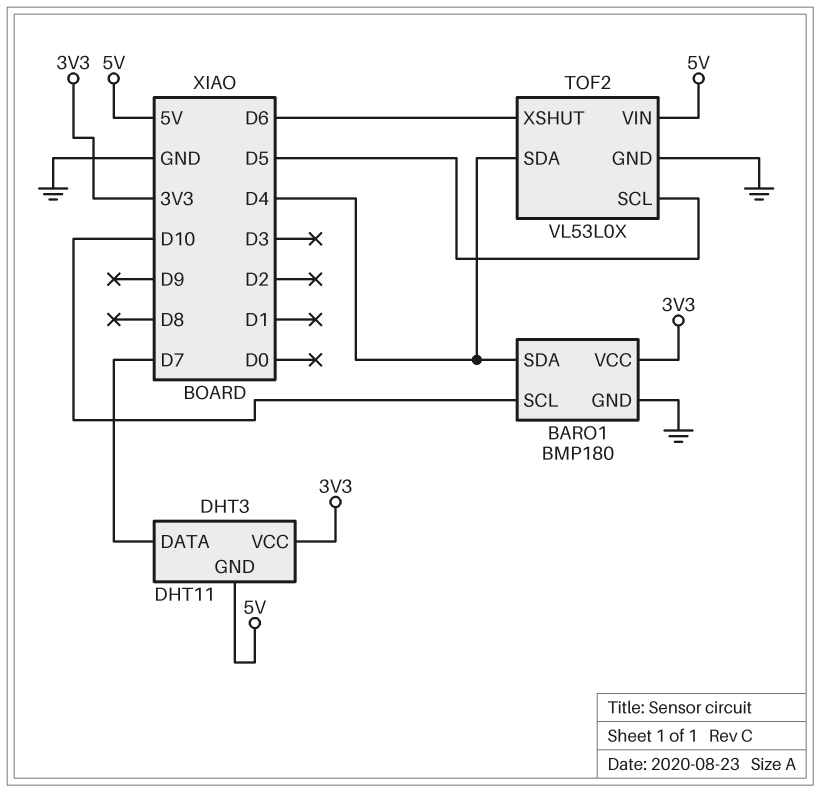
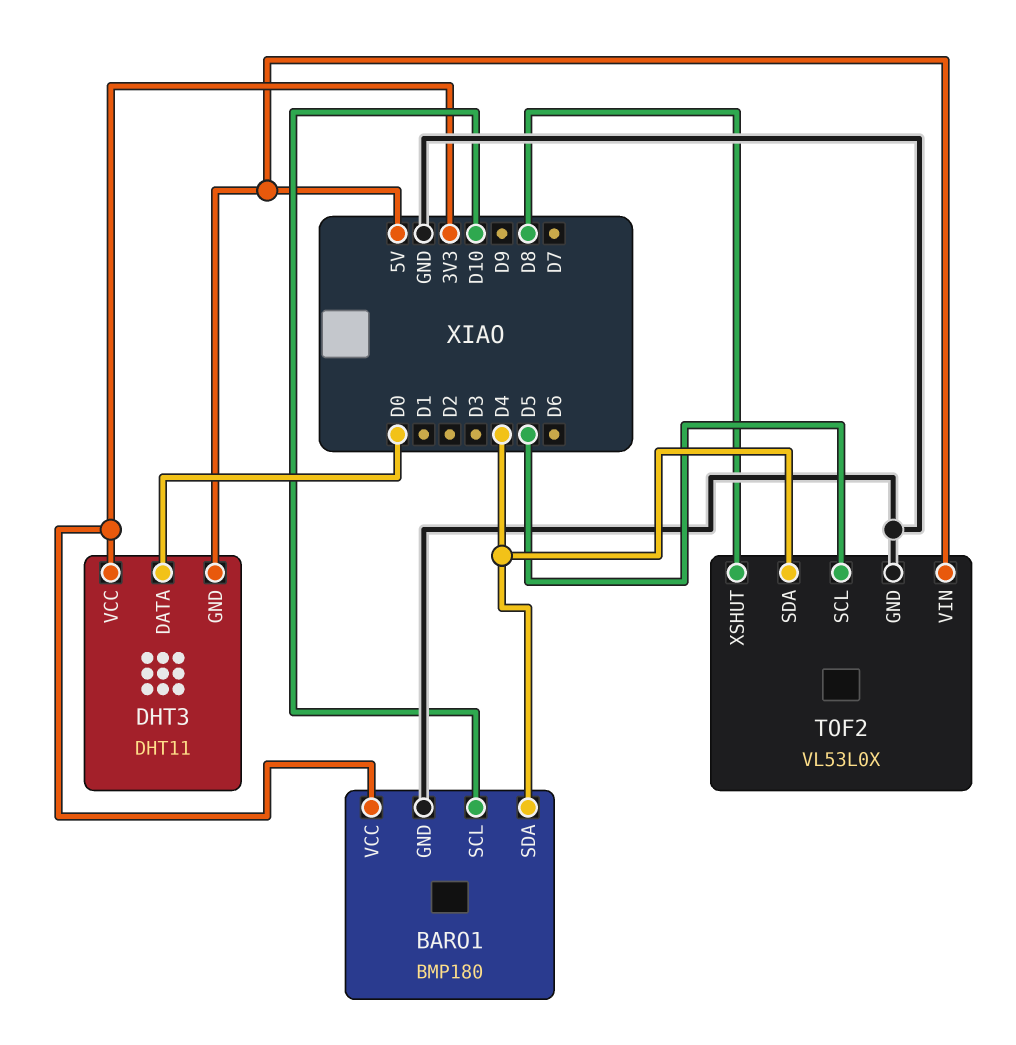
DHT3 pin DATA: D7 -> D0
TOF2 pin XSHUT: D6 -> D8

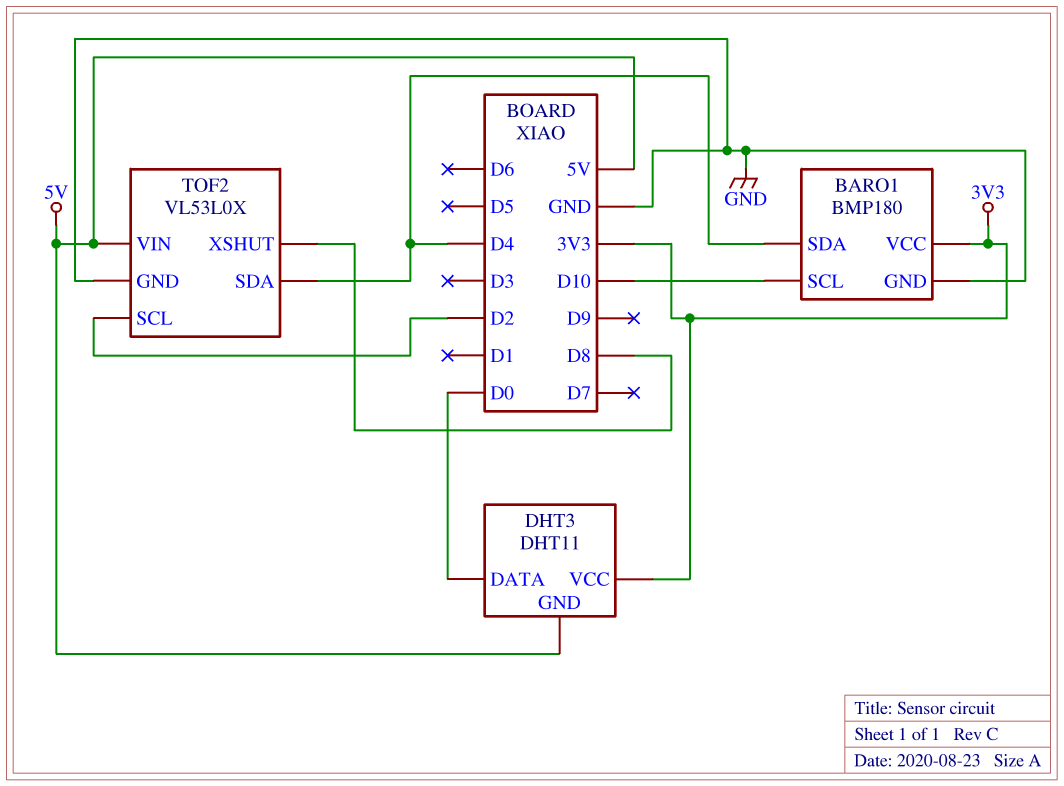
TOF2 pin SCL: D5 -> D2

